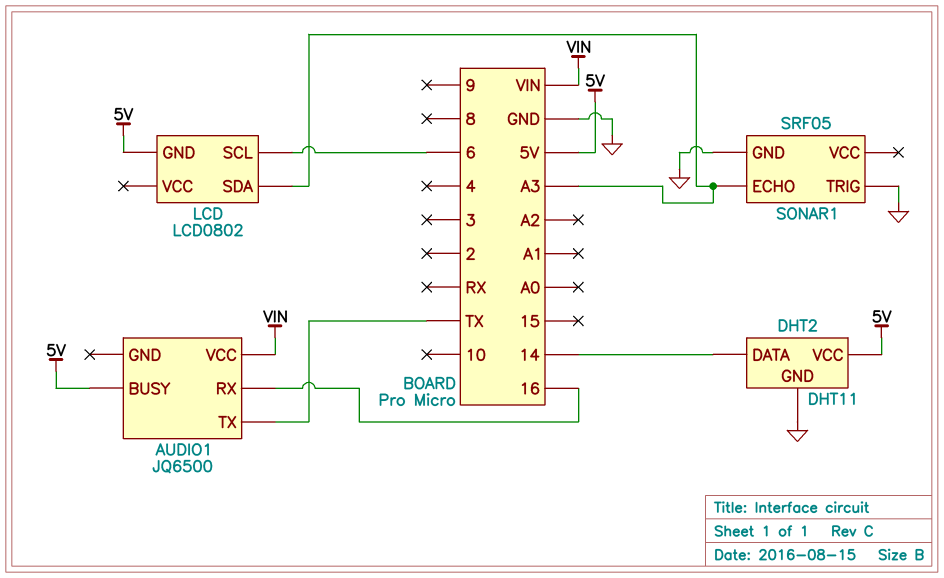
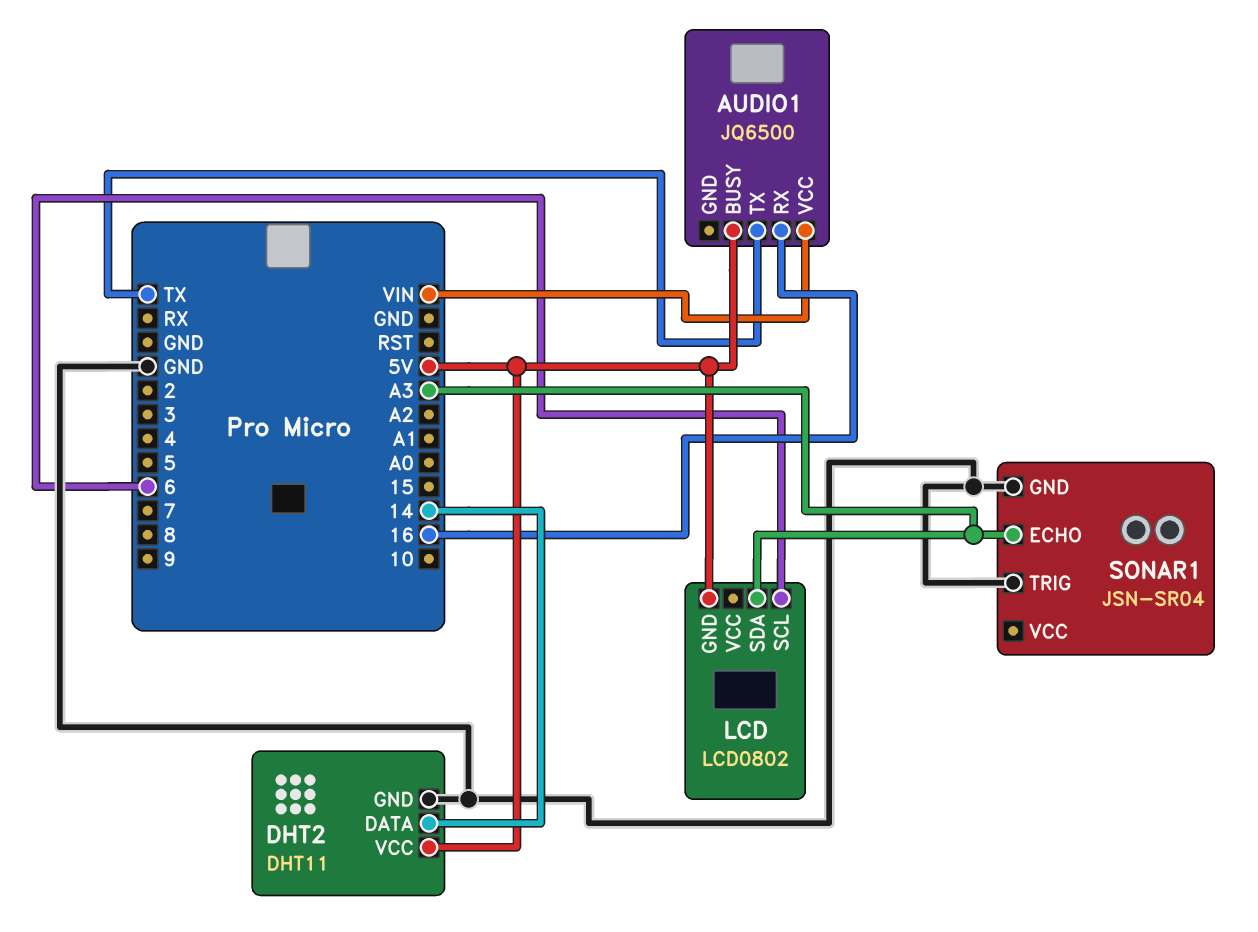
SONAR1: SRF05 -> JSN-SR04

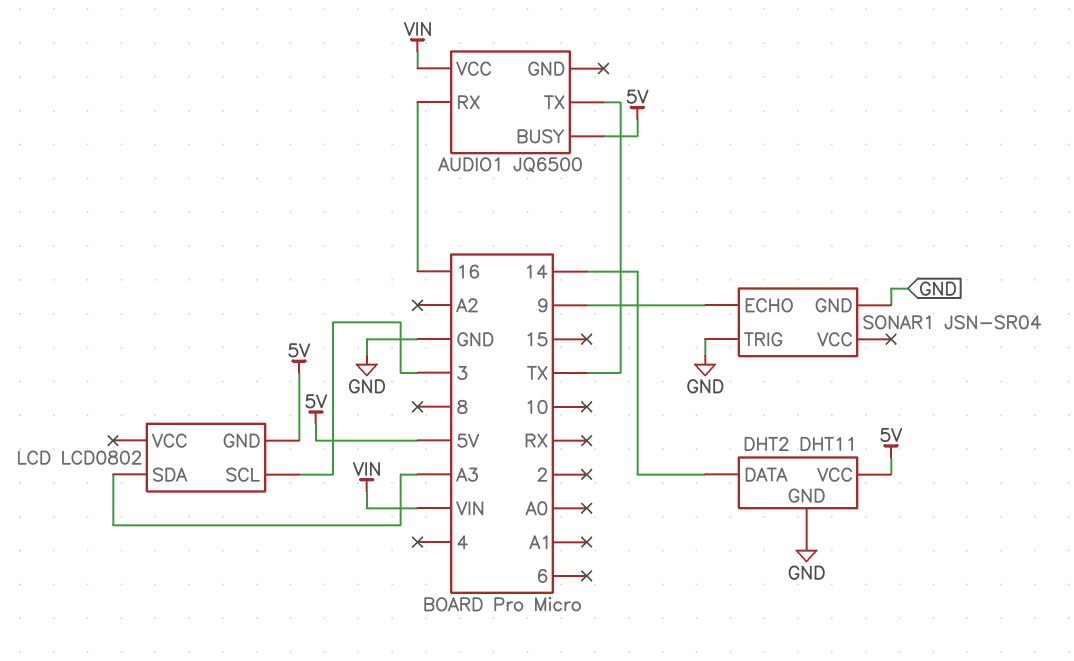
LCD pin SCL: 6 -> 3
SONAR1 pin ECHO: A3 -> 9

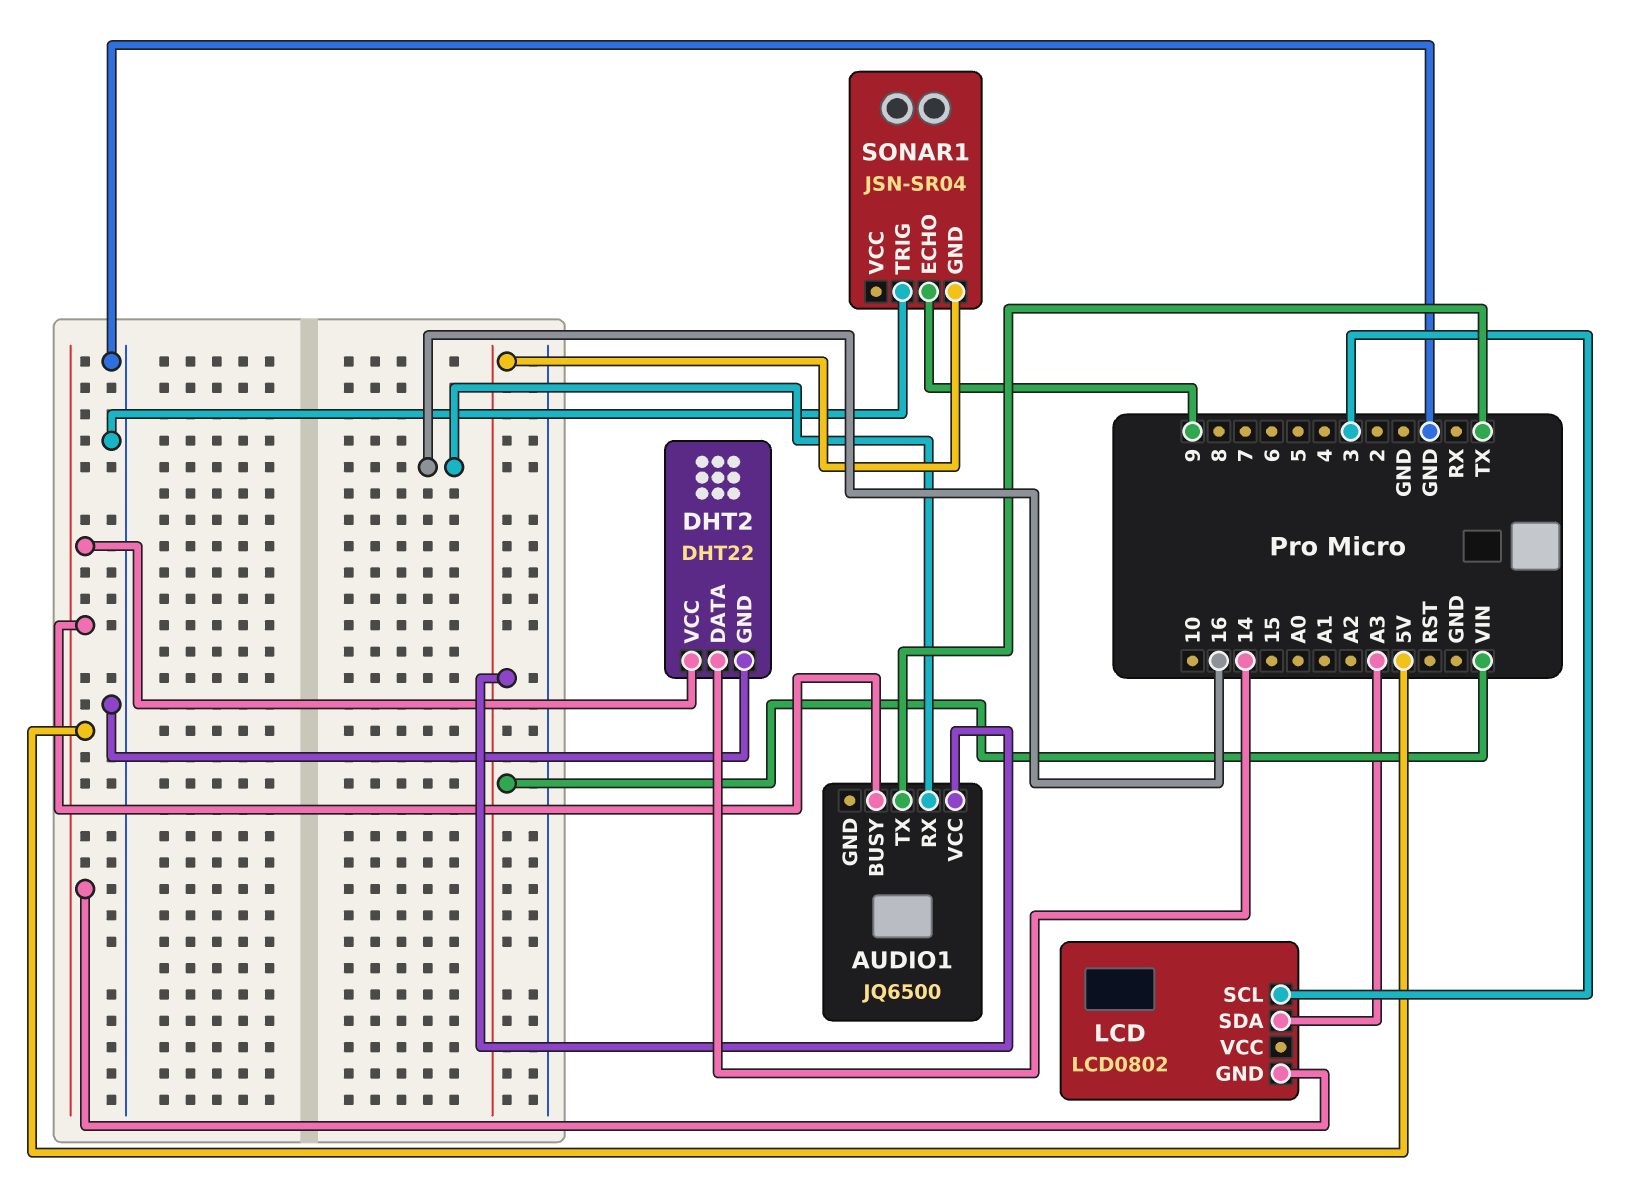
DHT2: DHT11 -> DHT22
SONAR1 pin GND: GND -> VIN

